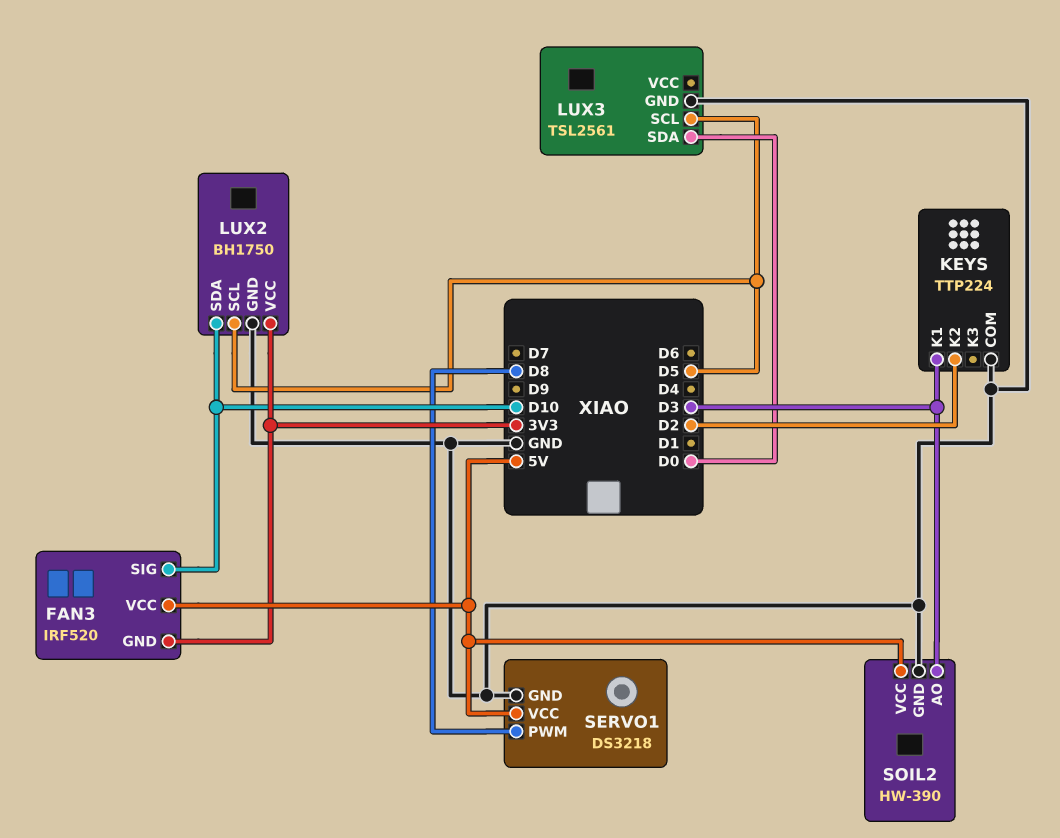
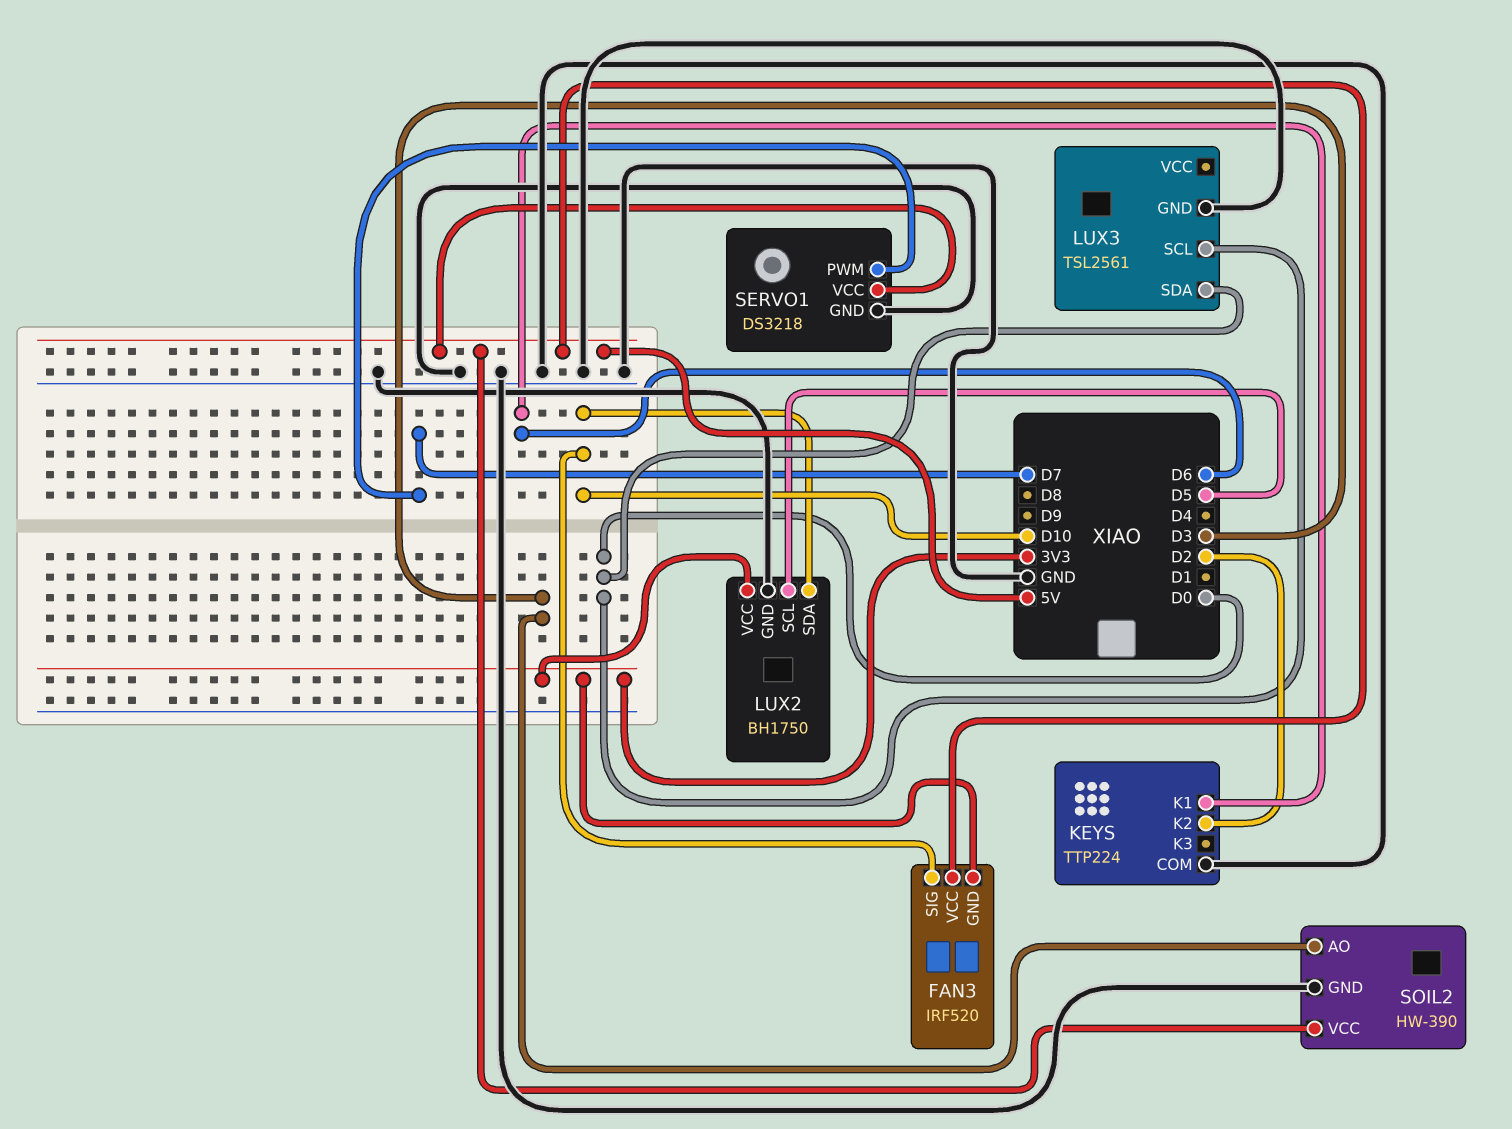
KEYS pin K1: D3 -> D6
LUX3 pin SCL: D5 -> D0
SERVO1 pin PWM: D8 -> D7

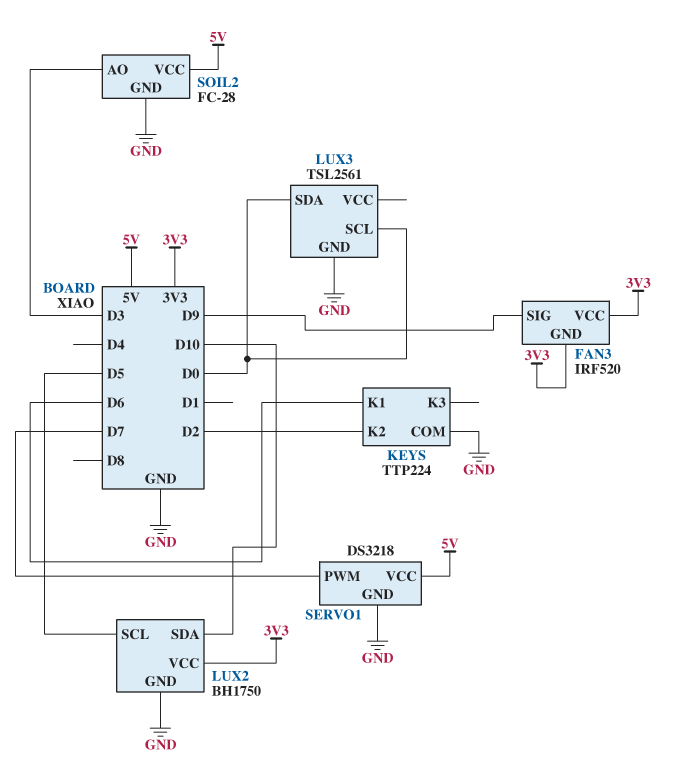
FAN3 pin SIG: D10 -> D9
FAN3 pin VCC: 5V -> 3V3
SOIL2: HW-390 -> FC-28

